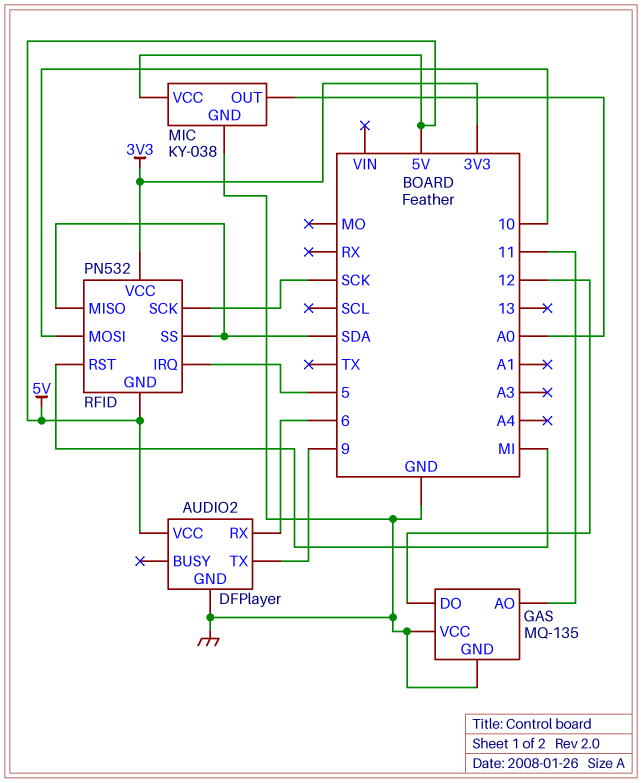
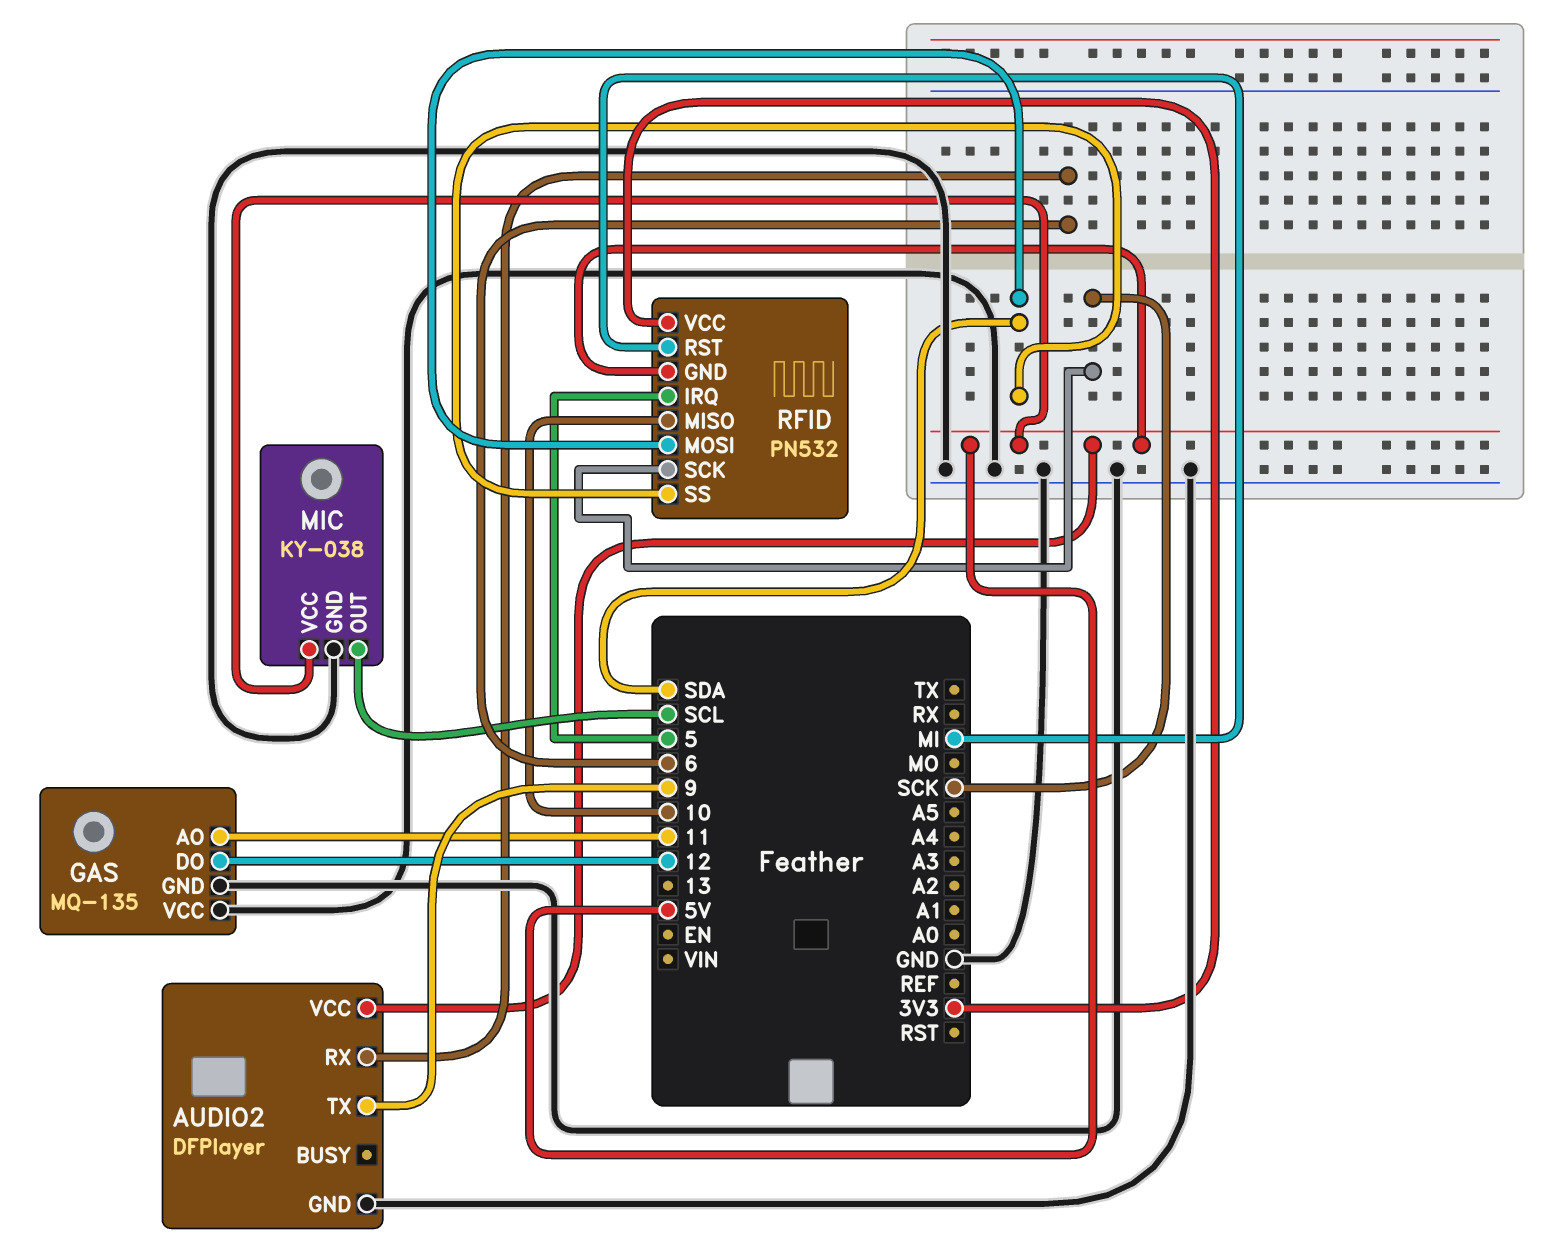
MIC pin OUT: A0 -> SCL
RFID pin MISO: SDA -> 10
RFID pin MOSI: 10 -> SDA

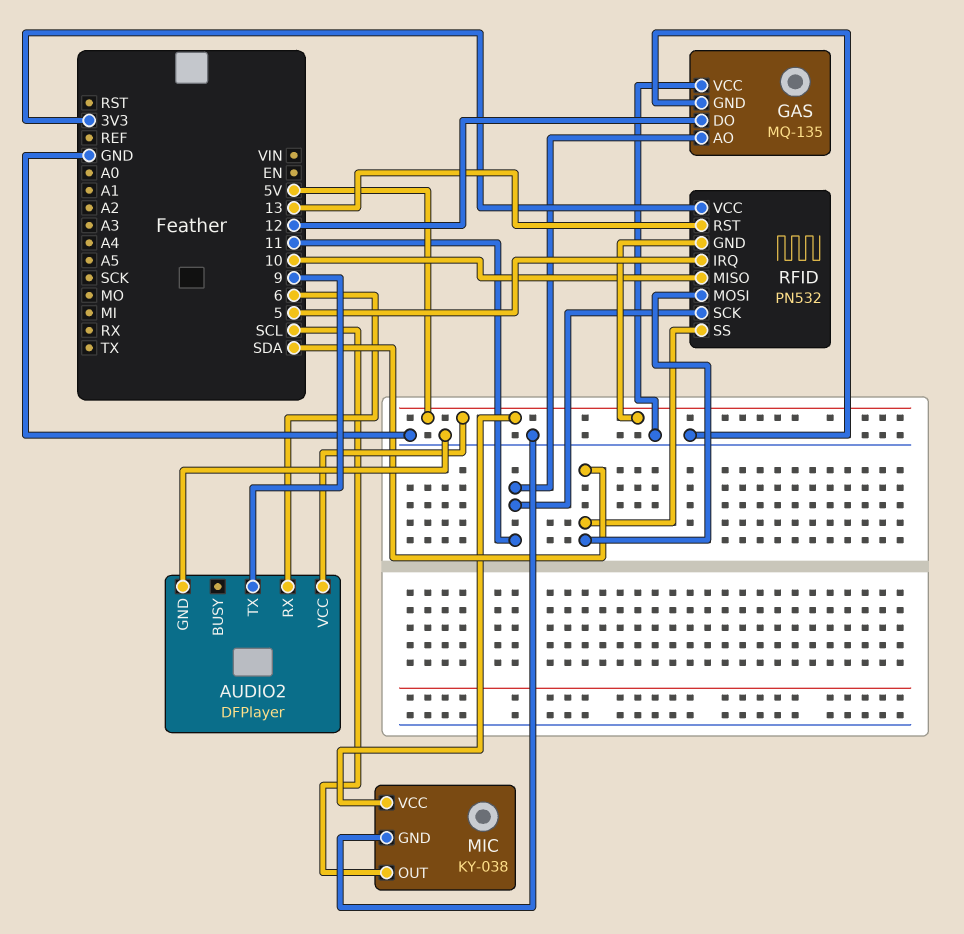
RFID pin RST: MI -> 13
RFID pin SCK: SCK -> 11

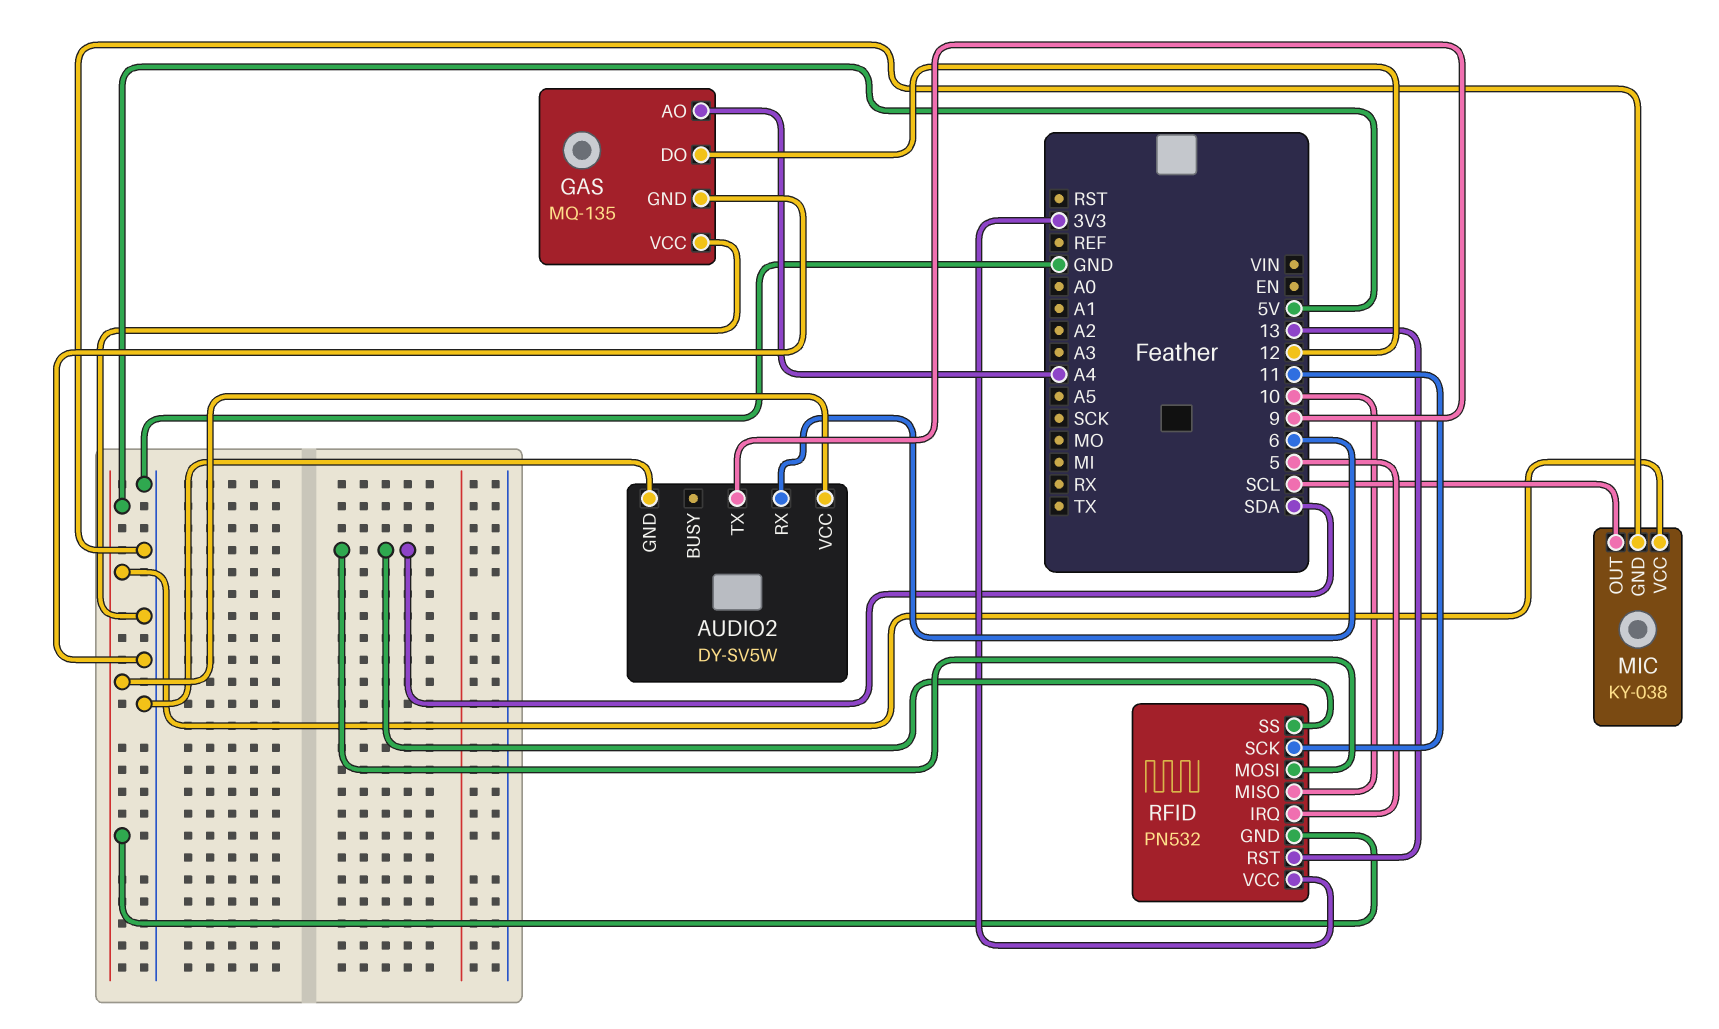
AUDIO2: DFPlayer -> DY-SV5W
GAS pin AO: 11 -> A4

